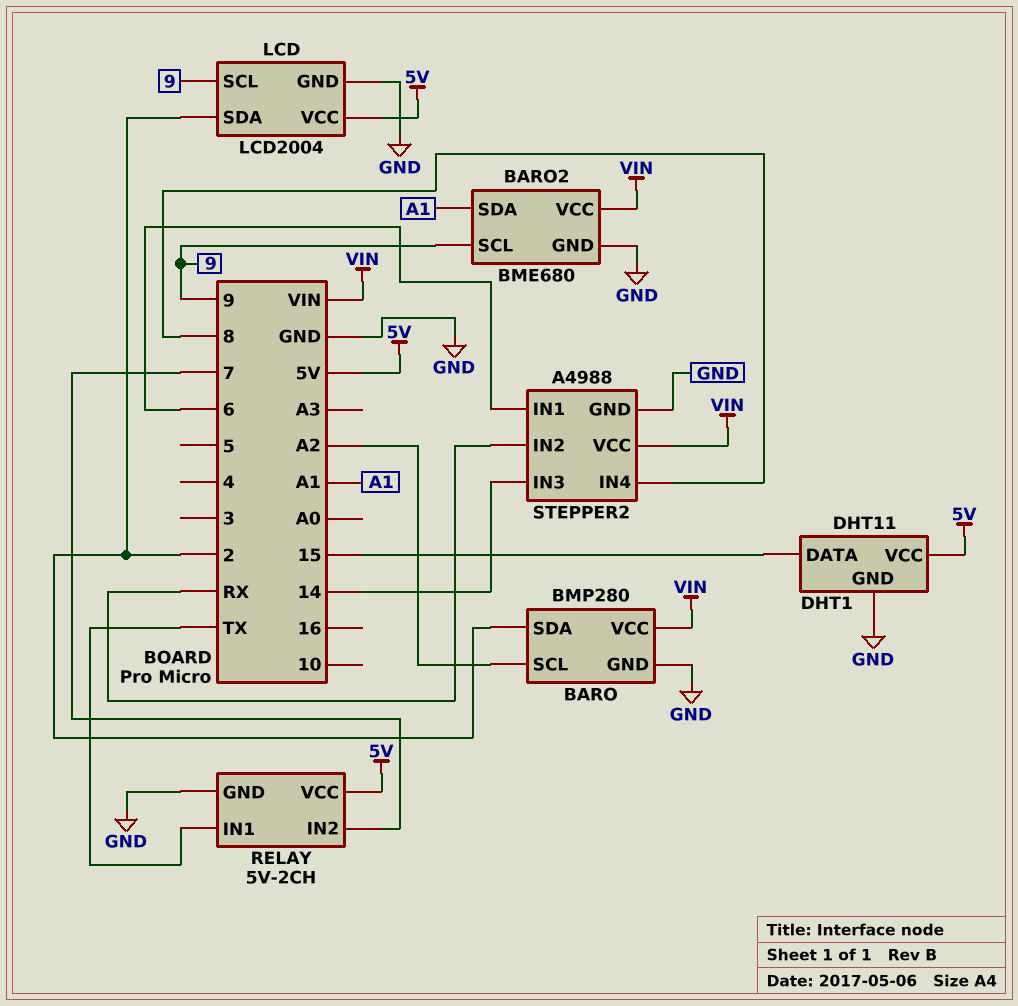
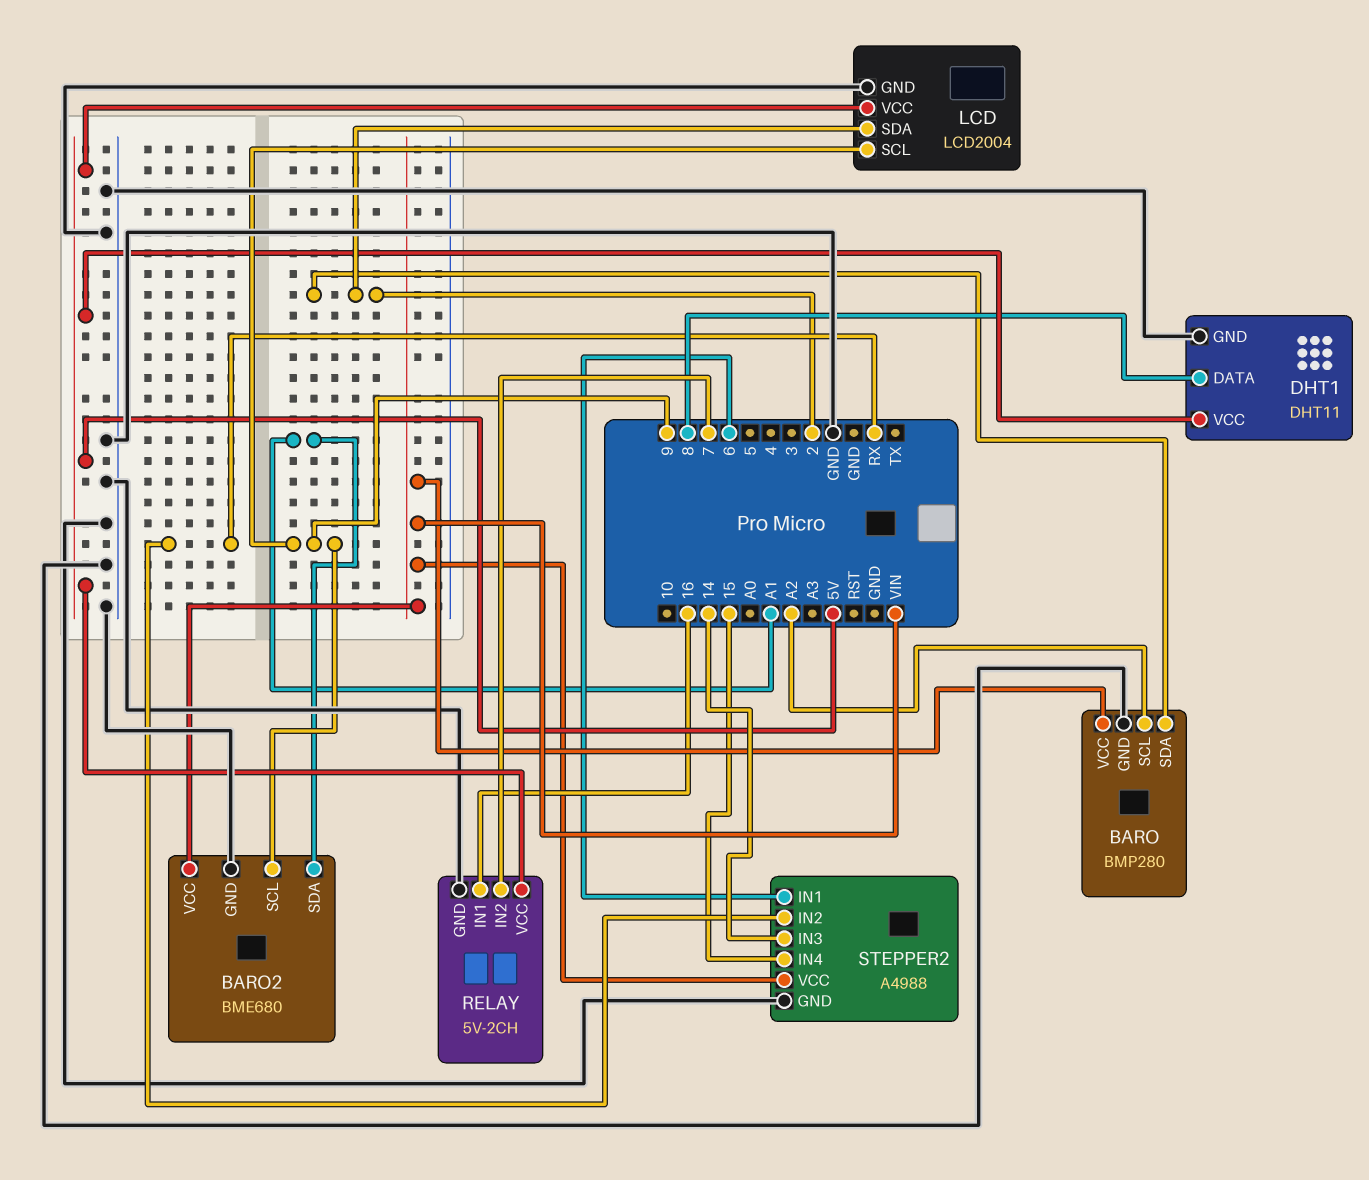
DHT1 pin DATA: 15 -> 8
RELAY pin IN1: TX -> 16
STEPPER2 pin IN4: 8 -> 15

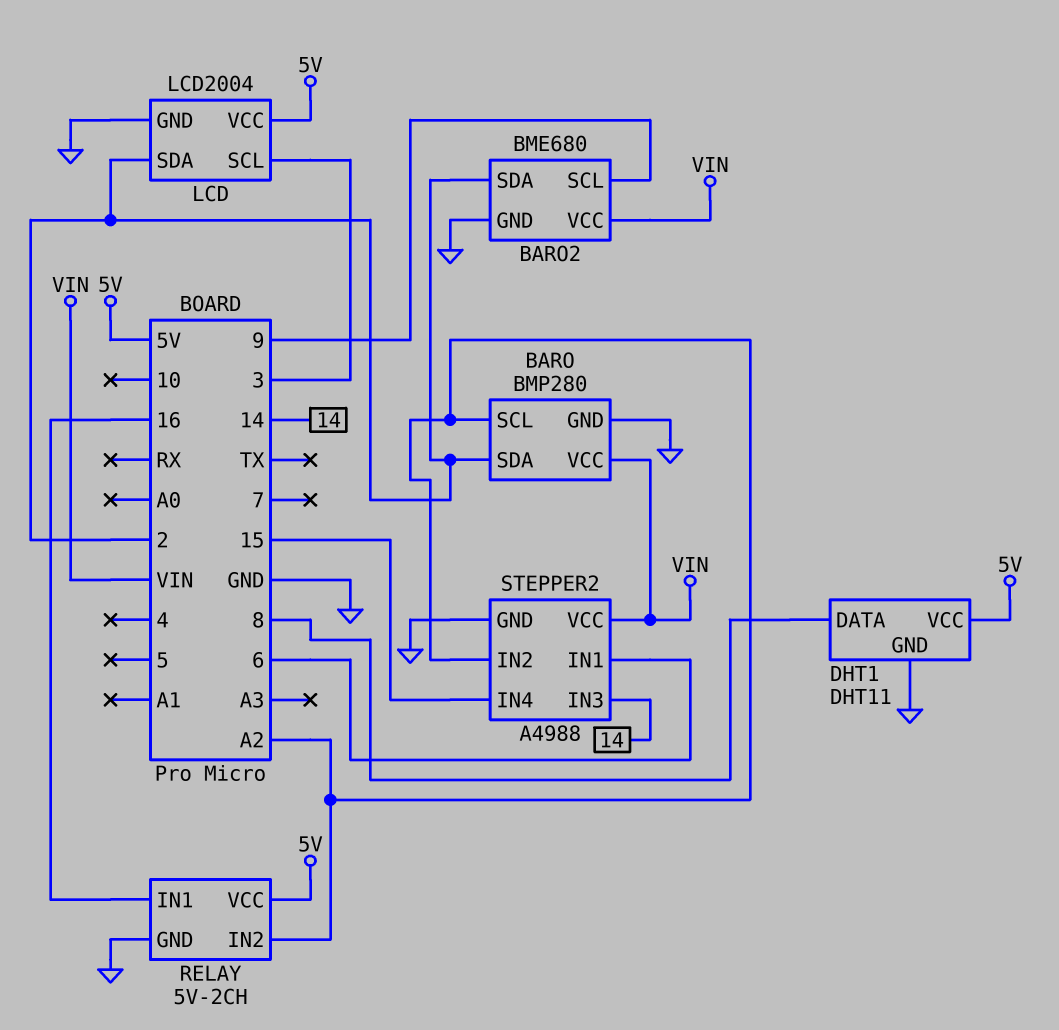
BARO2 pin SDA: A1 -> 2
LCD pin SCL: 9 -> 3
RELAY pin IN2: 7 -> A2
STEPPER2 pin IN2: RX -> A2

